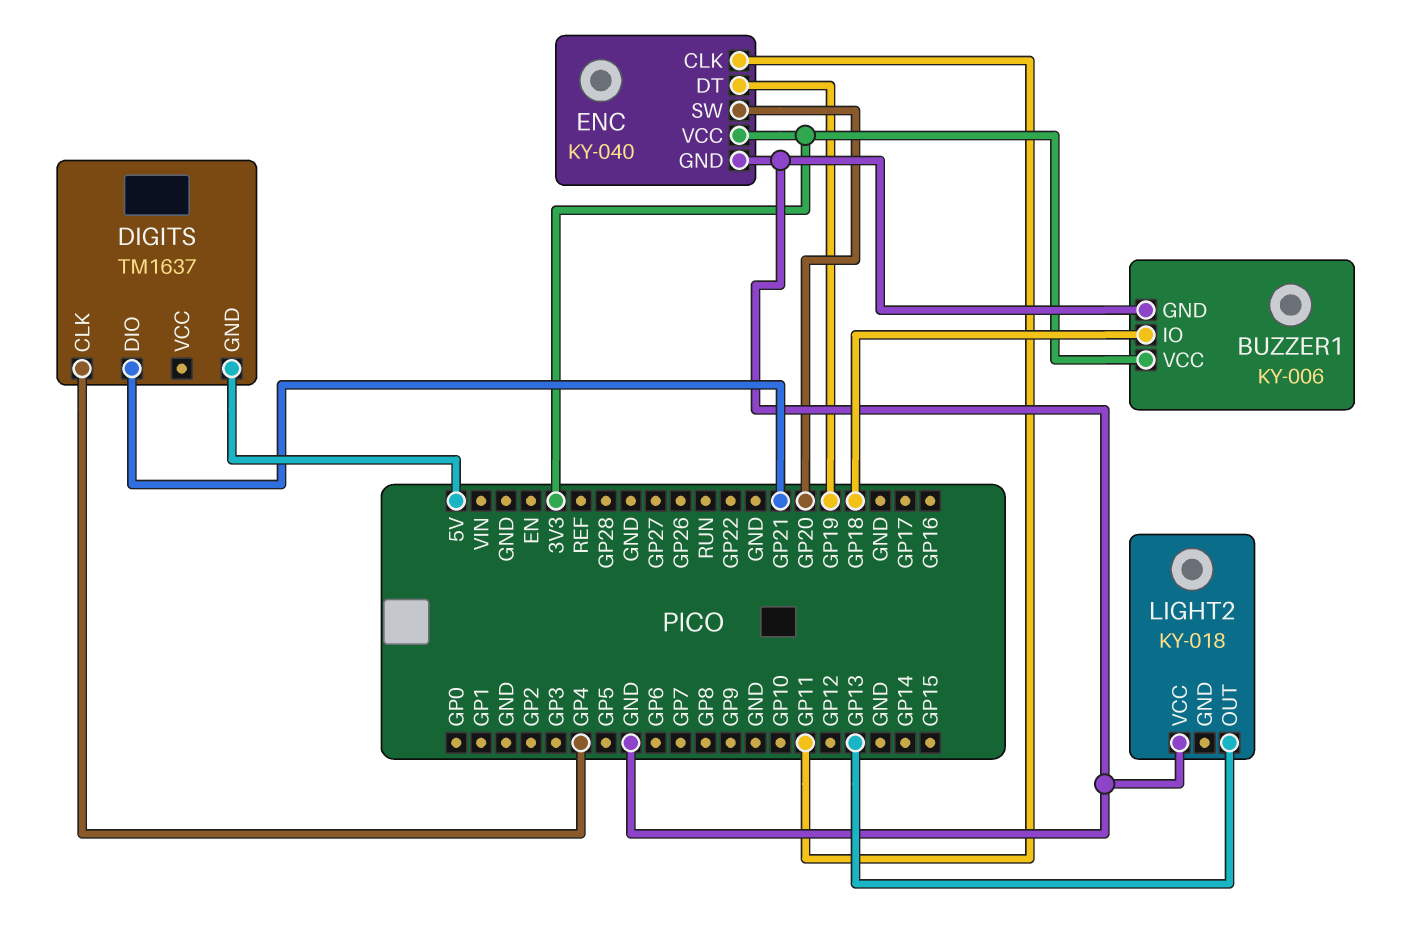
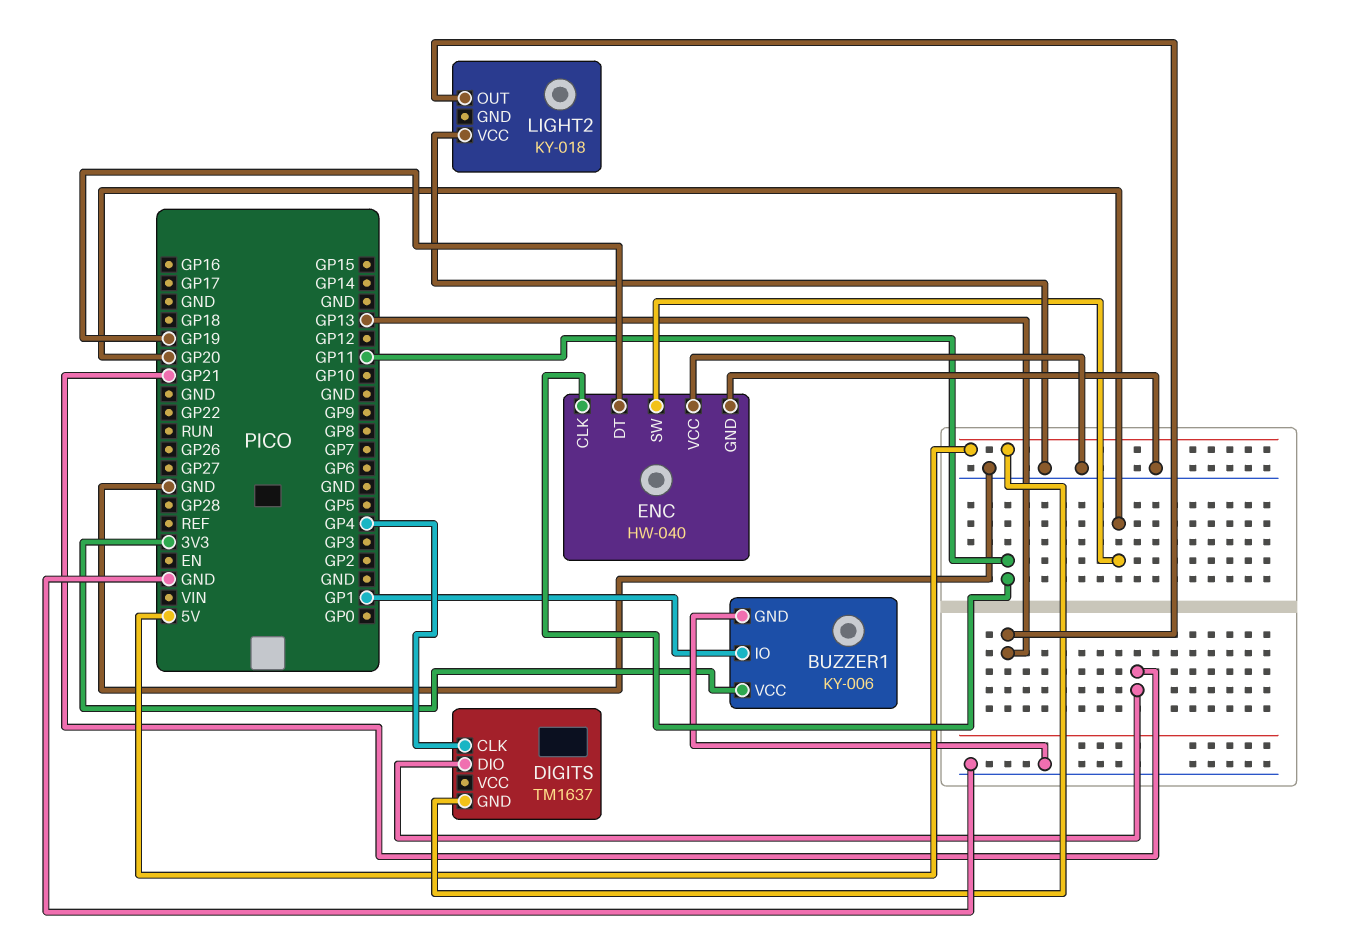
BUZZER1 pin IO: GP18 -> GP1
ENC: KY-040 -> HW-040
ENC pin VCC: 3V3 -> GND

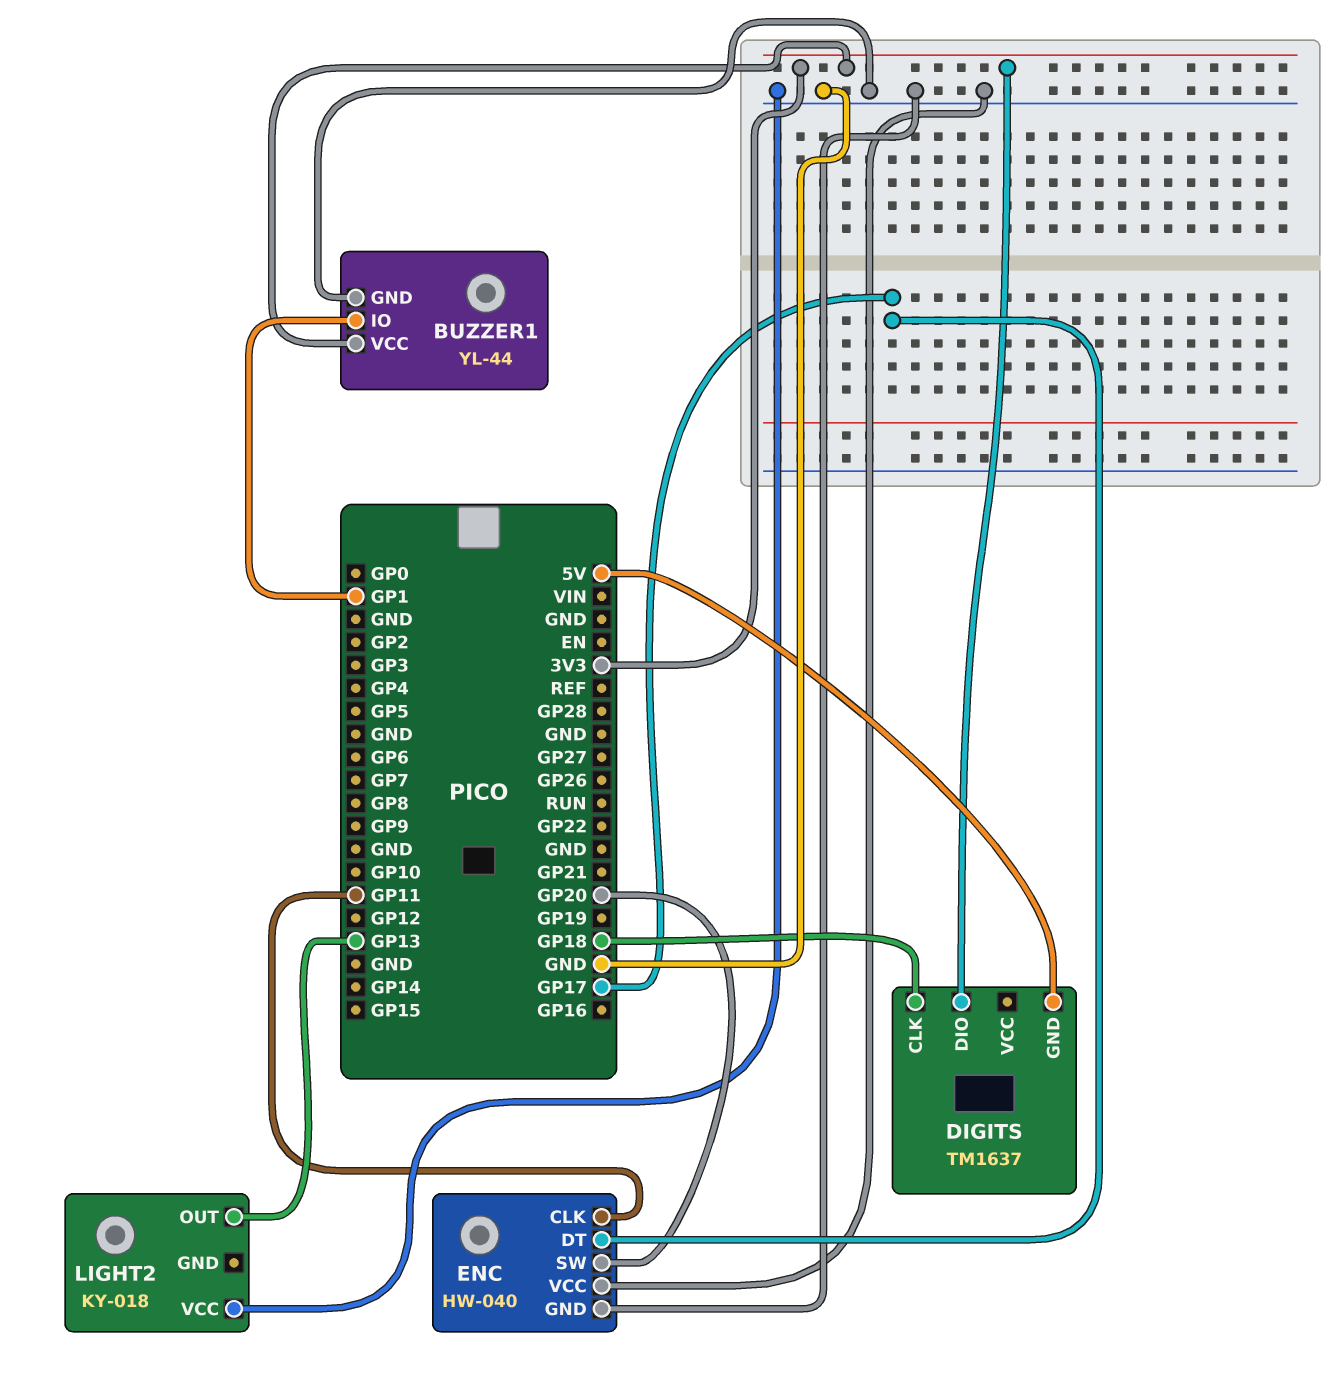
BUZZER1: KY-006 -> YL-44
DIGITS pin CLK: GP4 -> GP18
DIGITS pin DIO: GP21 -> 3V3
ENC pin DT: GP19 -> GP17

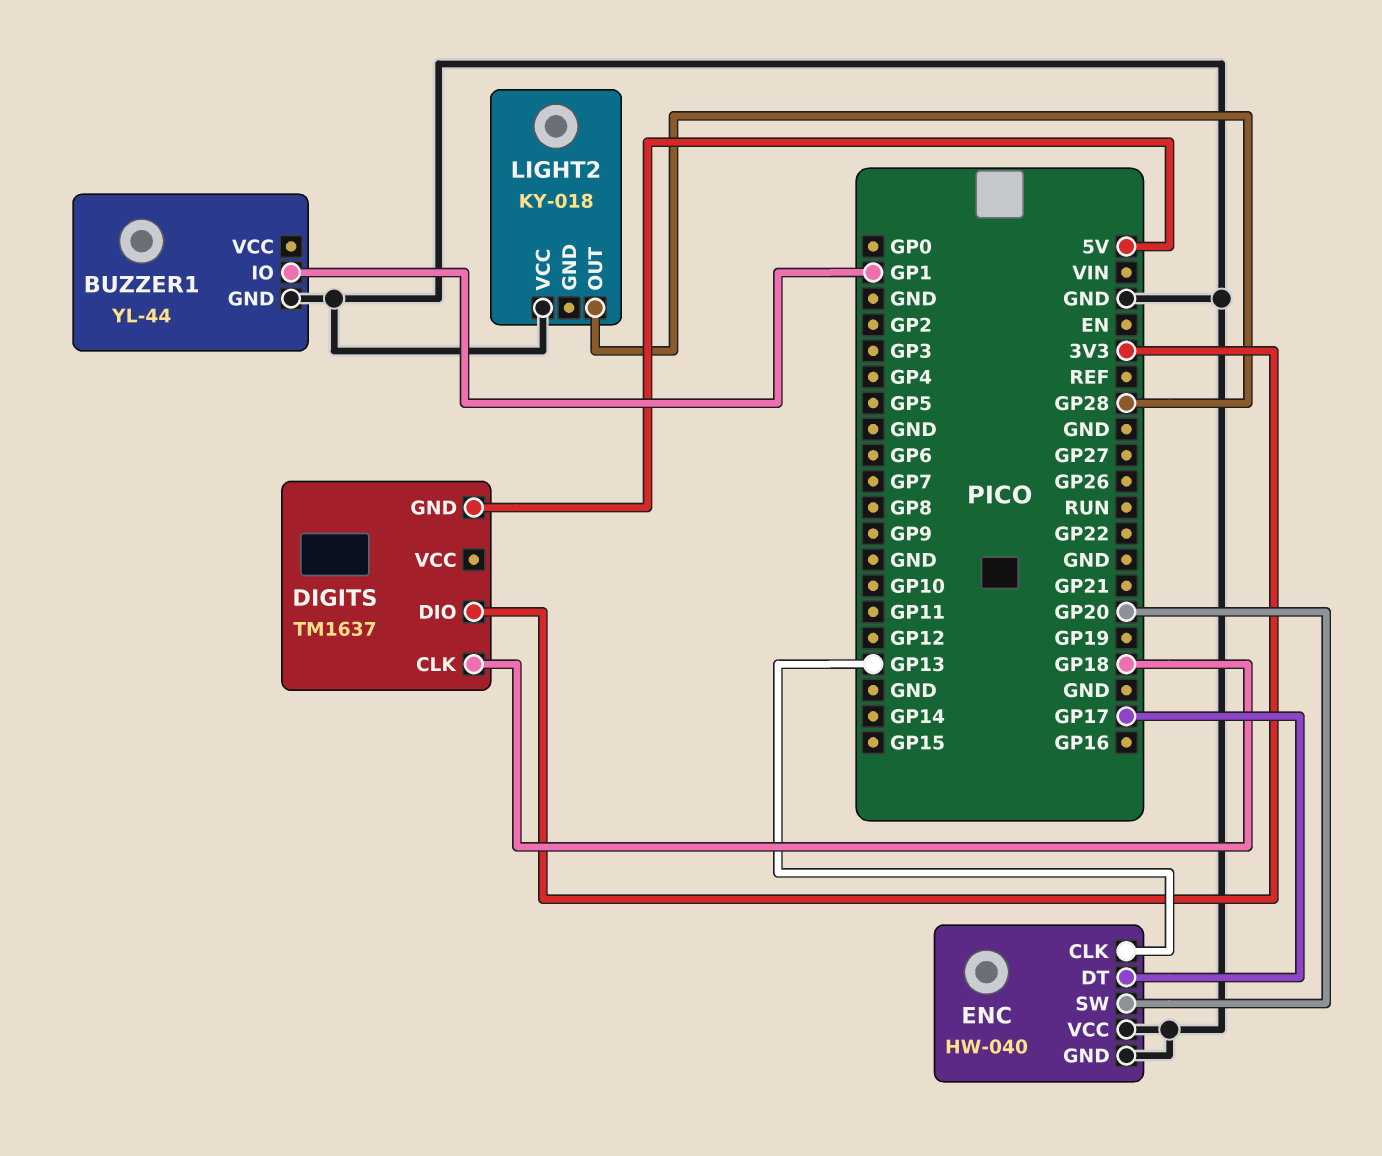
BUZZER1 pin VCC: 3V3 -> none
ENC pin CLK: GP11 -> GP13
LIGHT2 pin OUT: GP13 -> GP28

